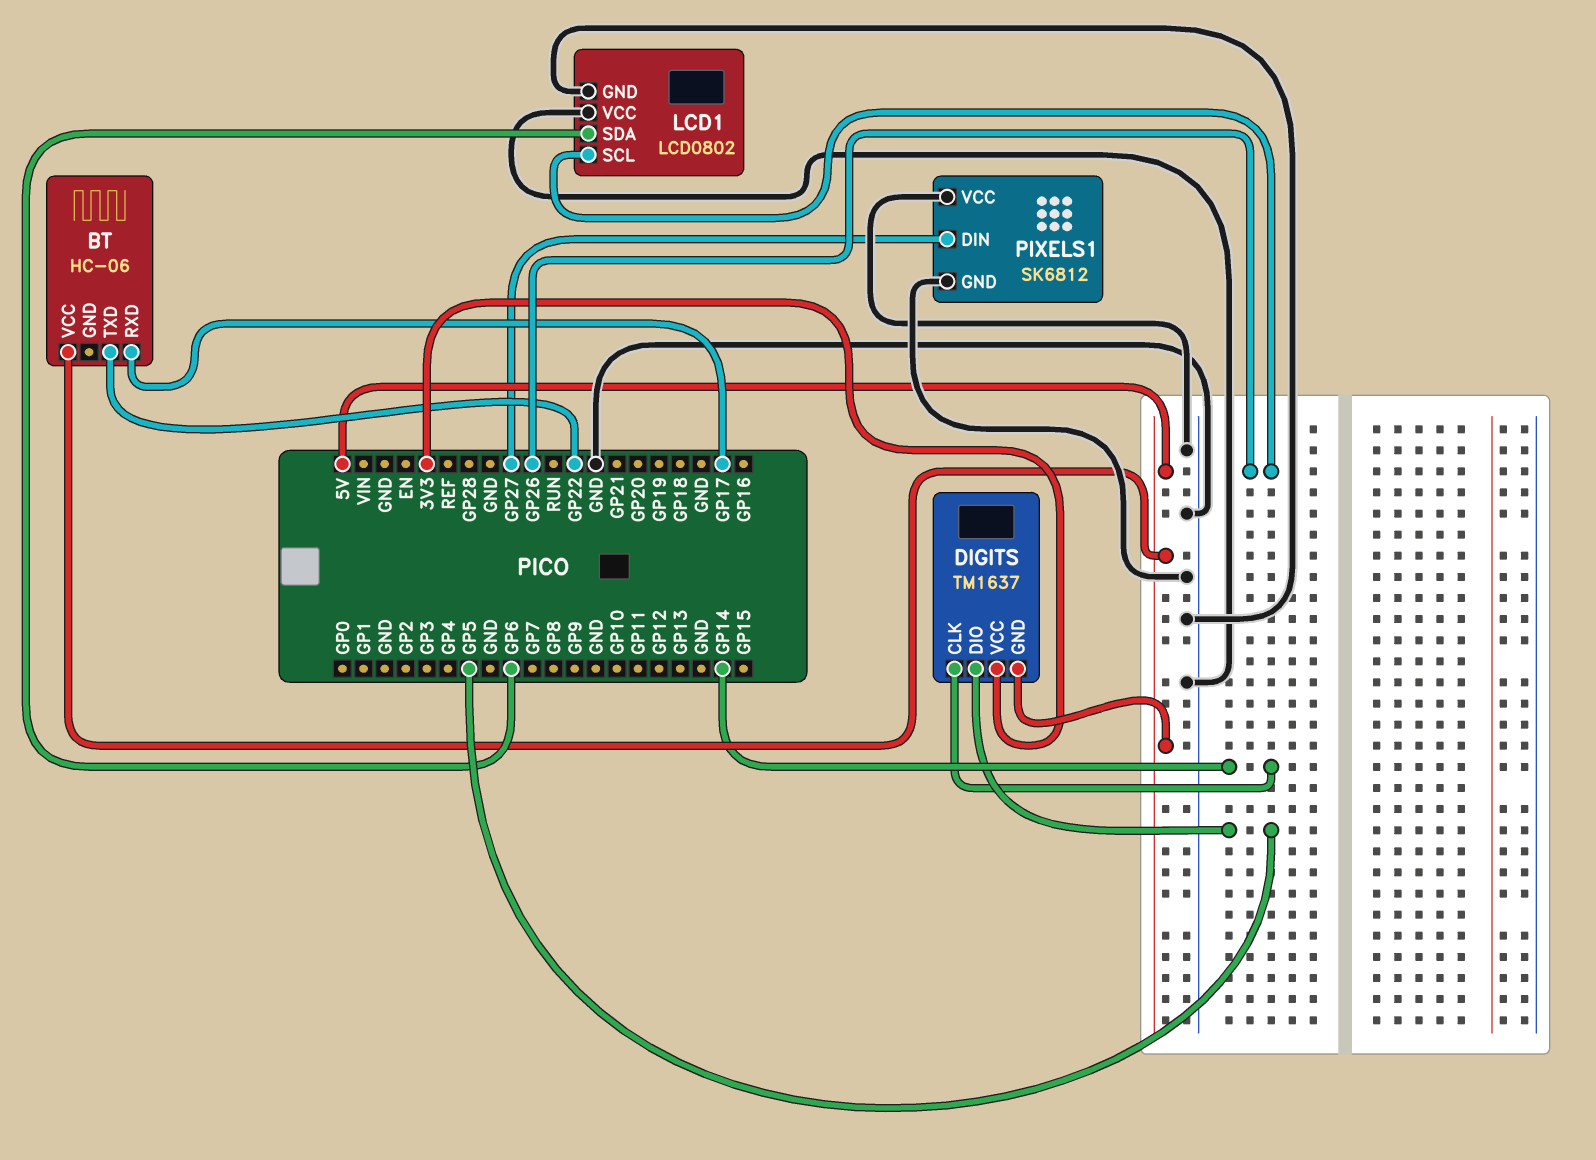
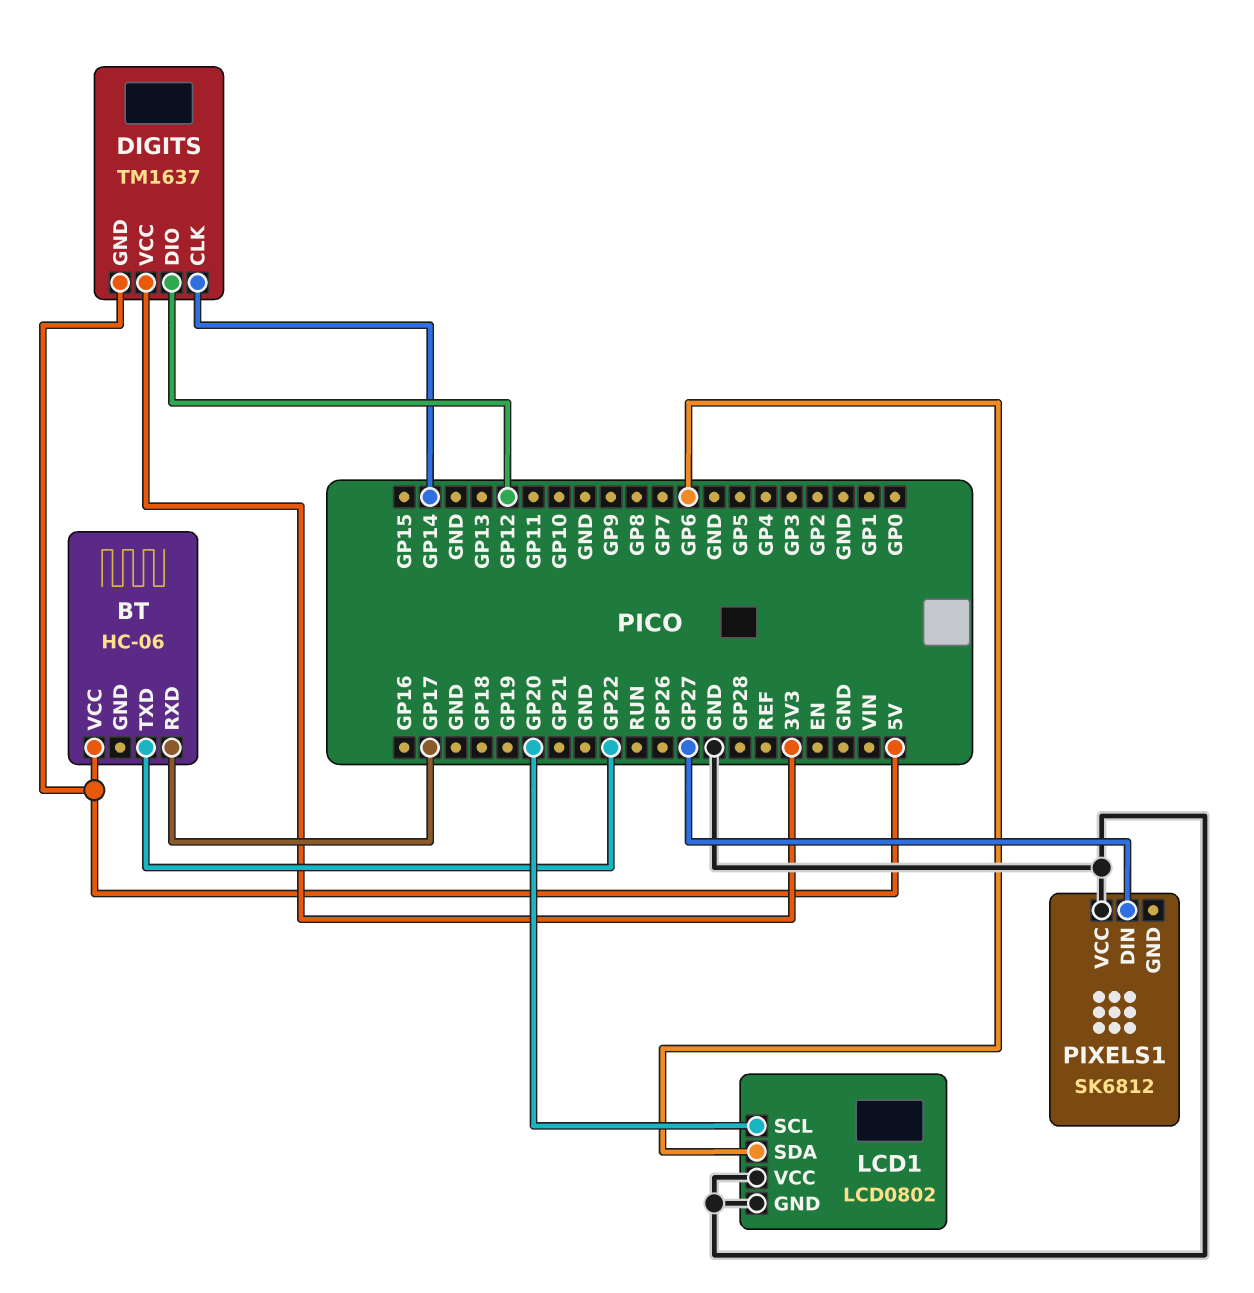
DIGITS pin DIO: GP5 -> GP12
LCD1 pin SCL: GP26 -> GP20
PIXELS1 pin GND: GND -> none

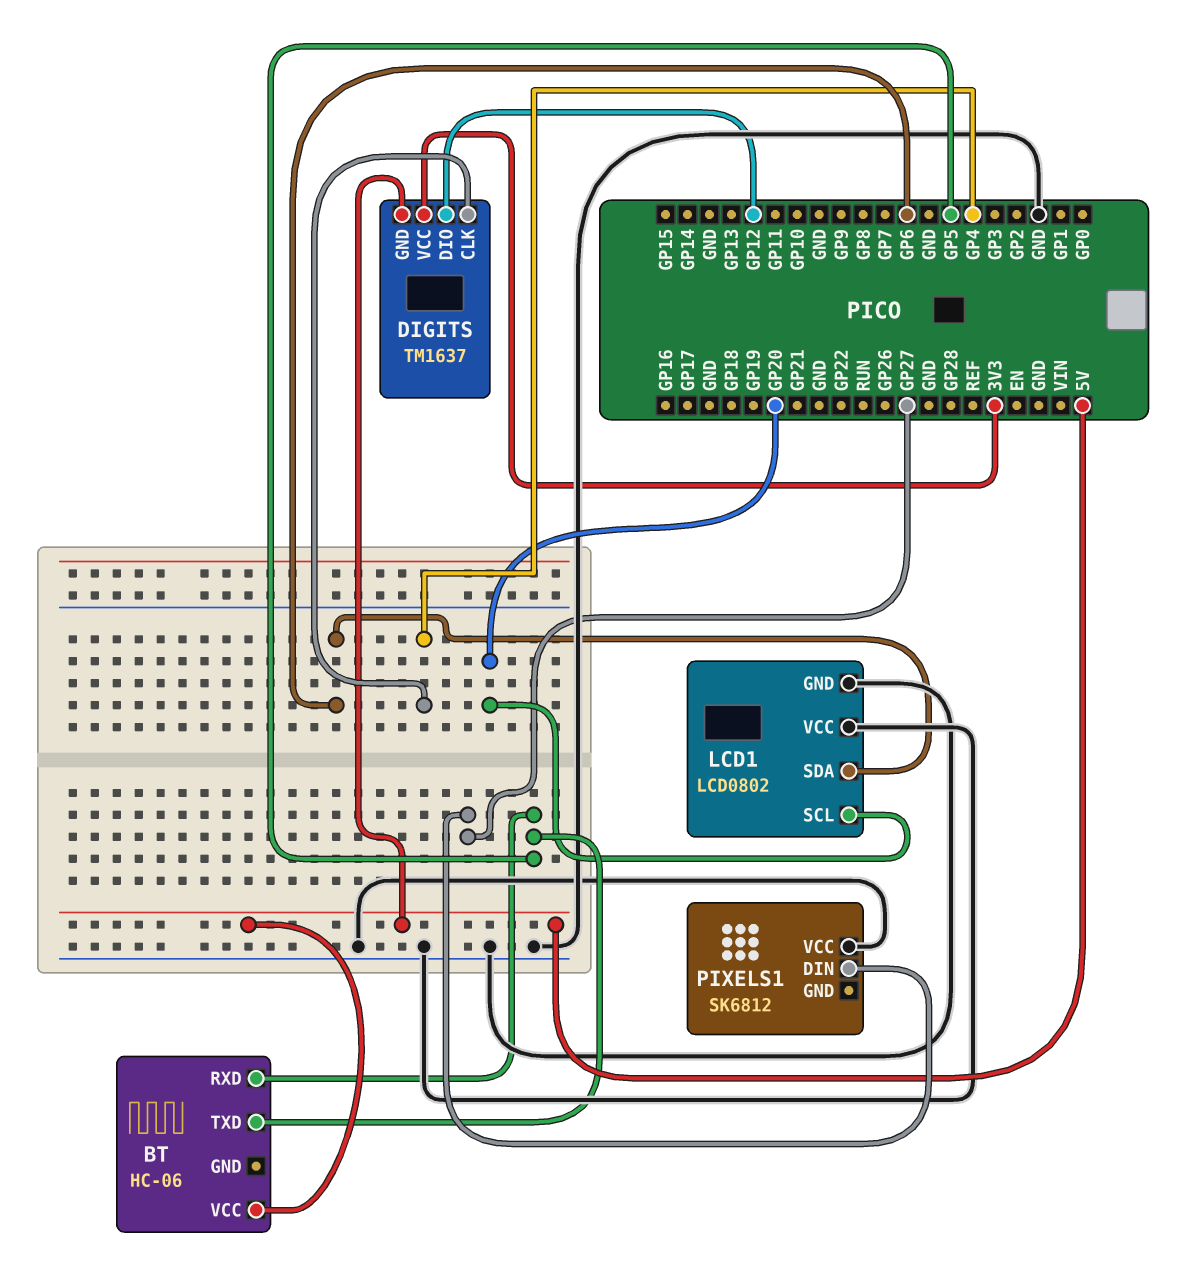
BT pin RXD: GP17 -> GP5
BT pin TXD: GP22 -> GP5
DIGITS pin CLK: GP14 -> GP4

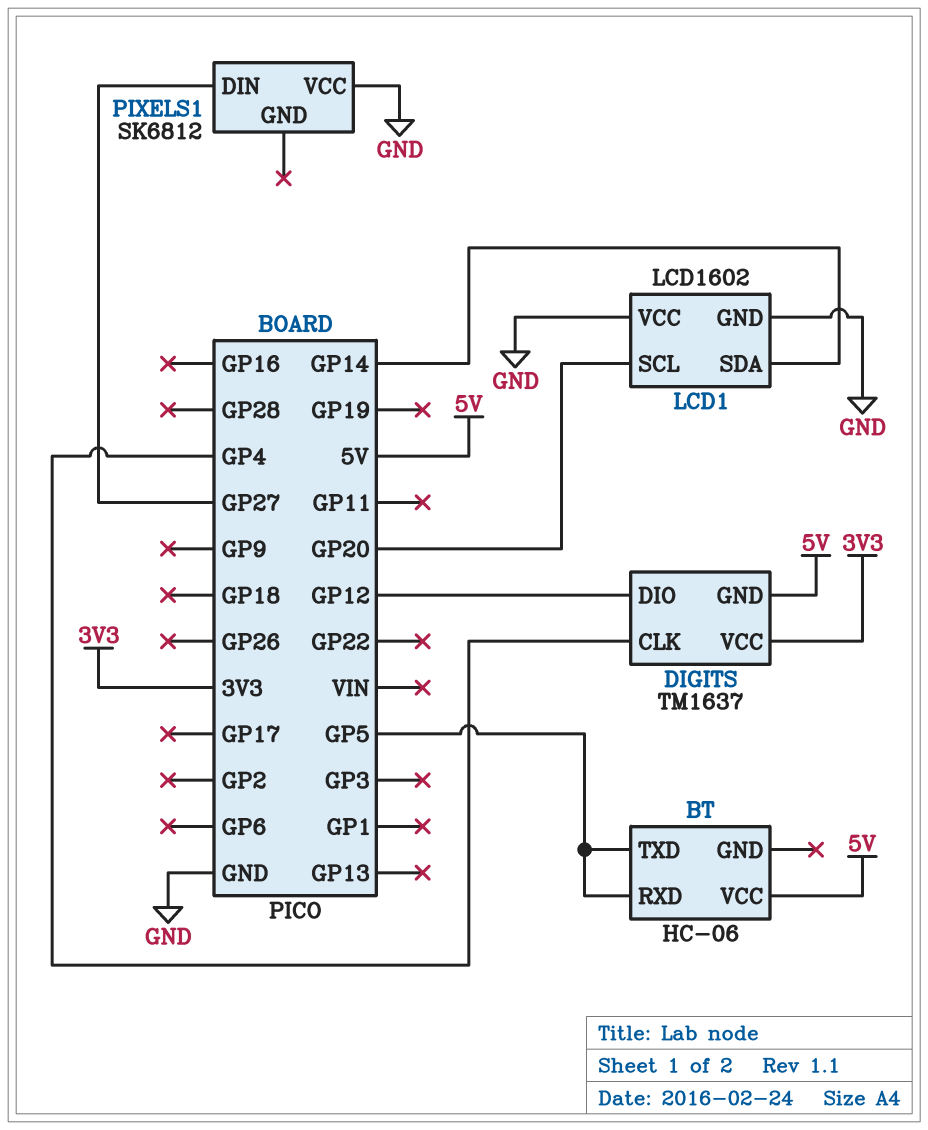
LCD1: LCD0802 -> LCD1602
LCD1 pin SDA: GP6 -> GP14

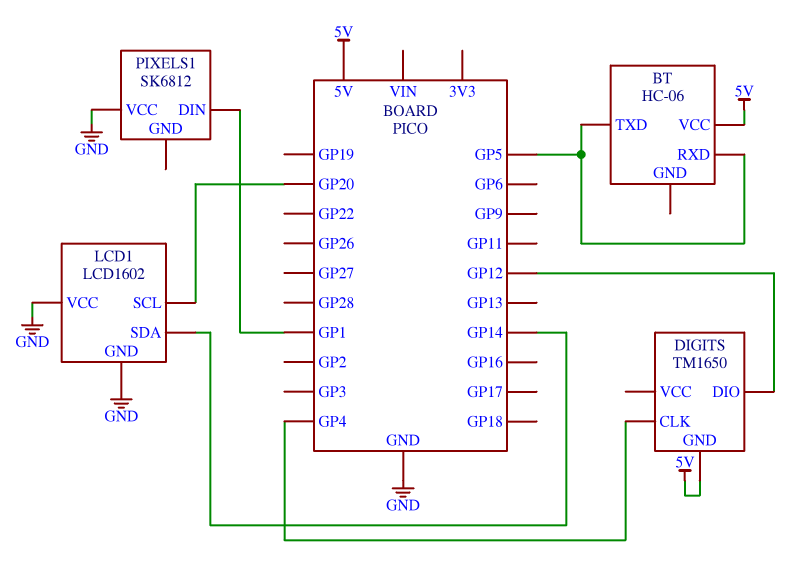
DIGITS: TM1637 -> TM1650
DIGITS pin VCC: 3V3 -> none
PIXELS1 pin DIN: GP27 -> GP1

